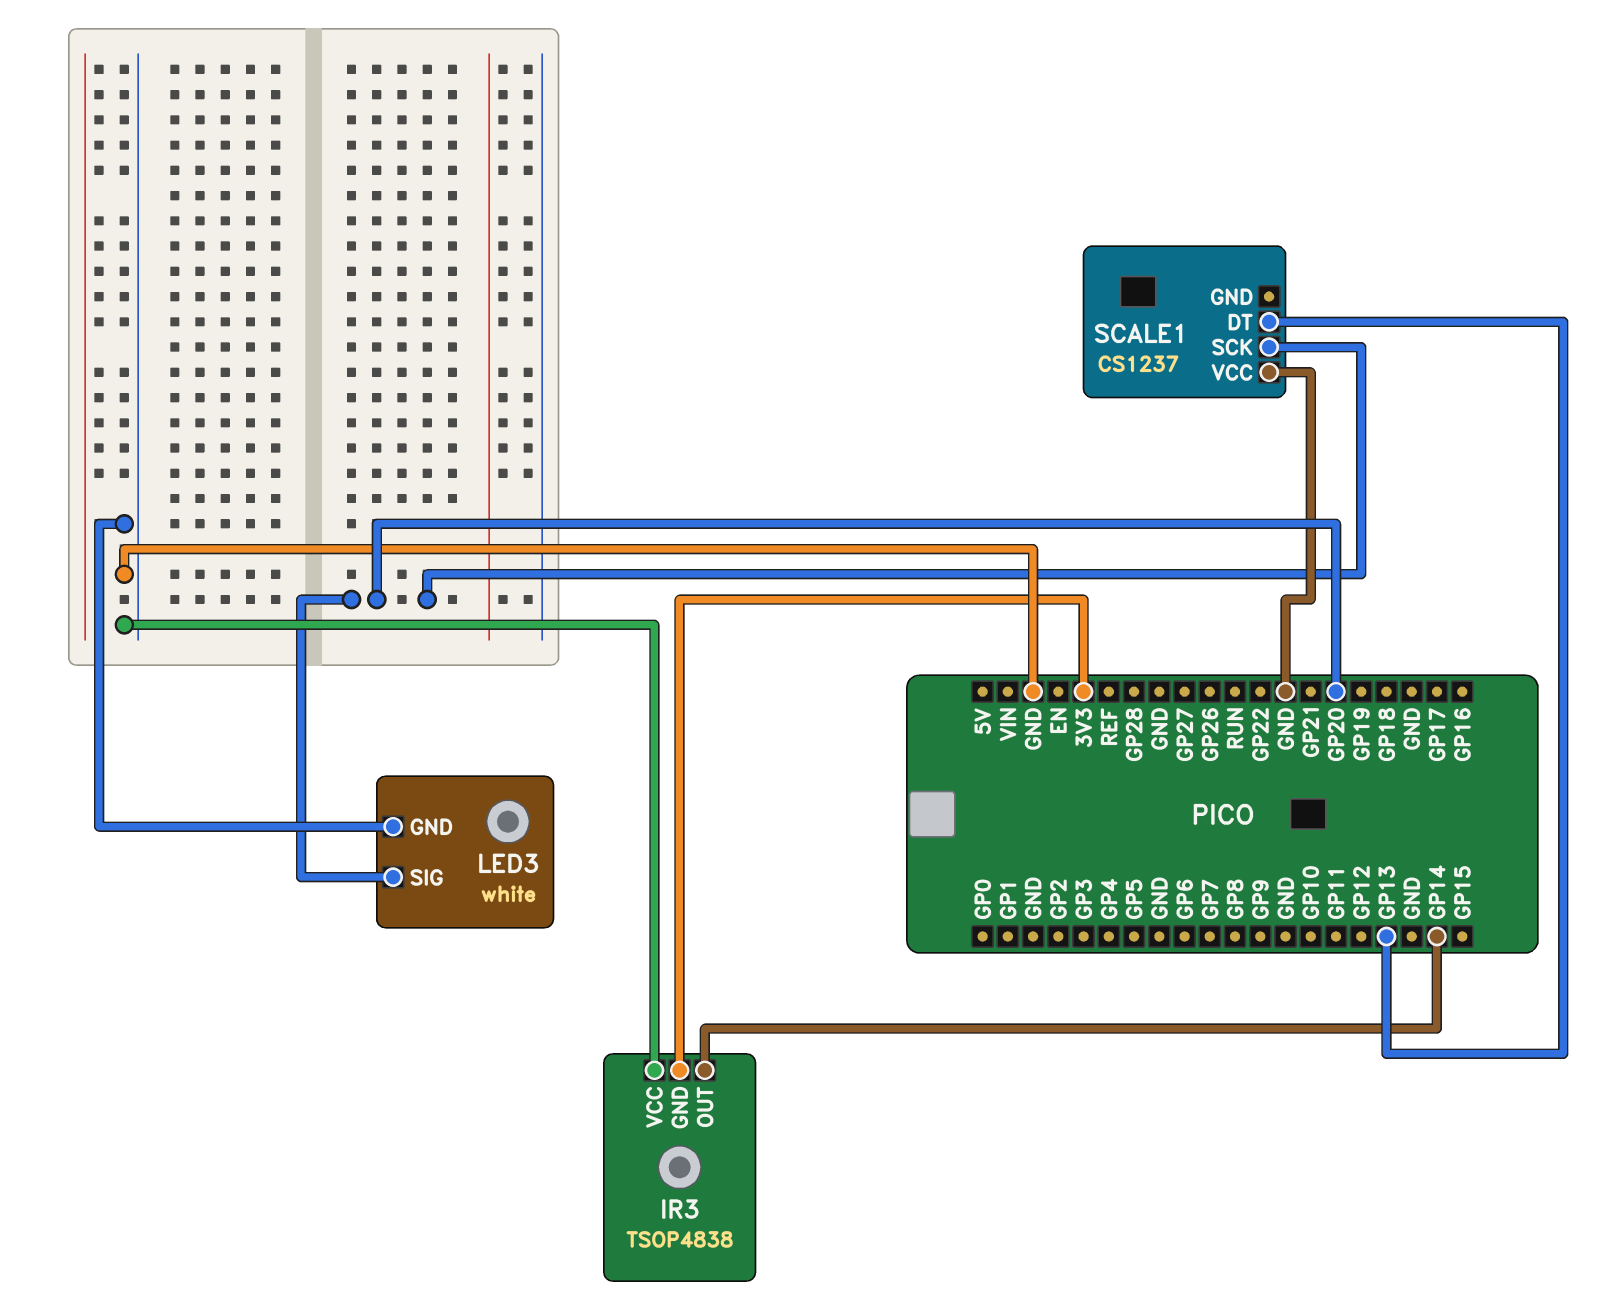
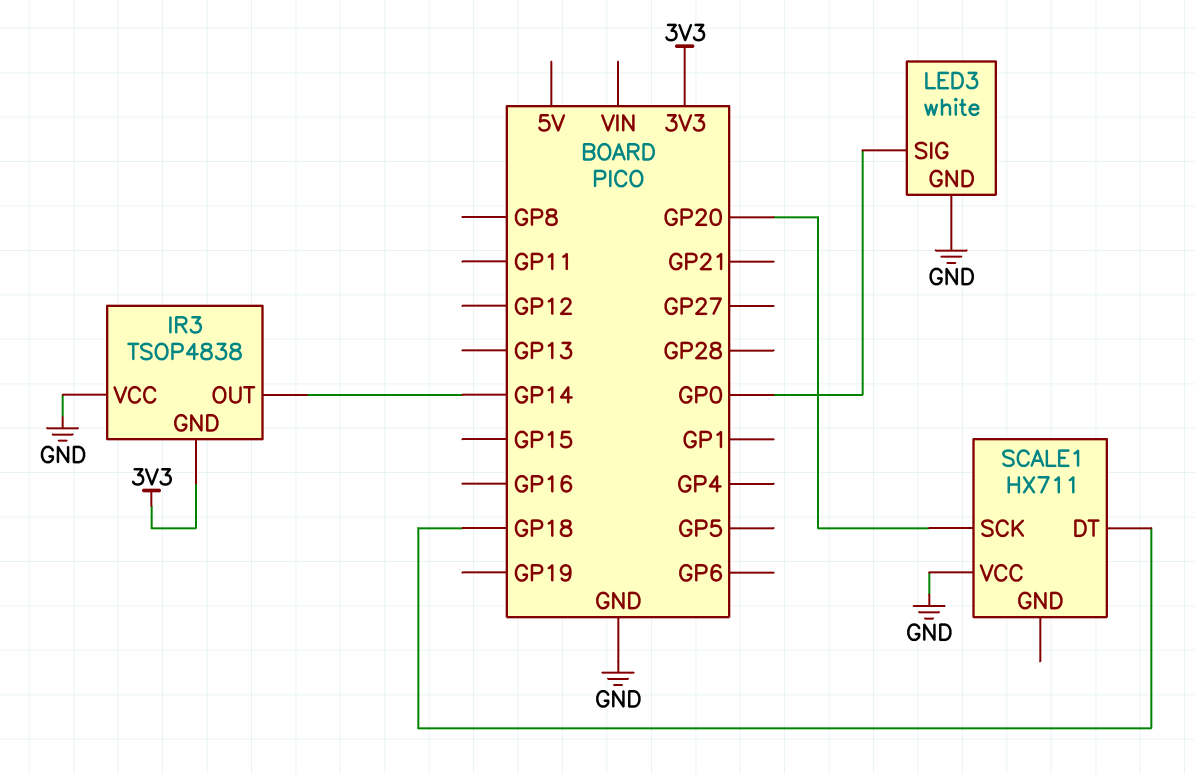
LED3 pin SIG: GP20 -> GP0
SCALE1: CS1237 -> HX711
SCALE1 pin DT: GP13 -> GP18

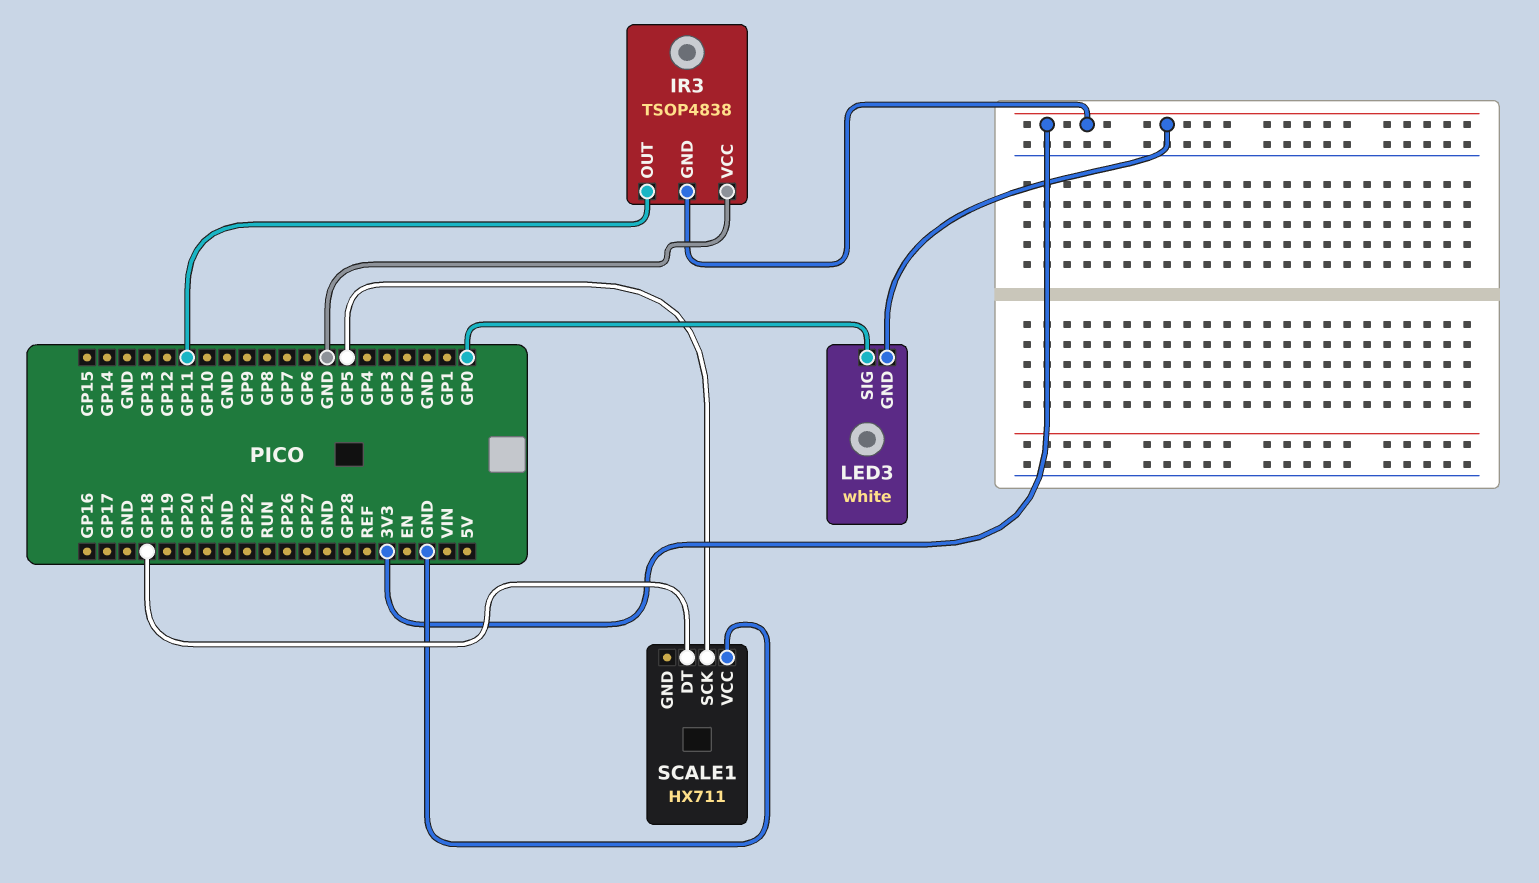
IR3 pin OUT: GP14 -> GP11
LED3 pin GND: GND -> 3V3
SCALE1 pin SCK: GP20 -> GP5

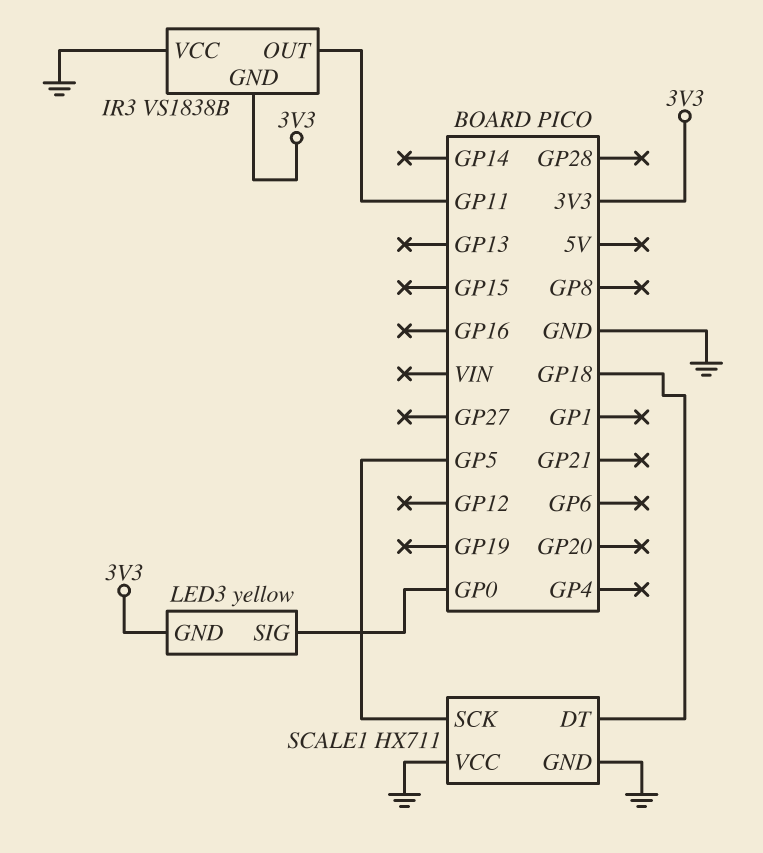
IR3: TSOP4838 -> VS1838B
LED3: white -> yellow
SCALE1 pin GND: none -> GND

